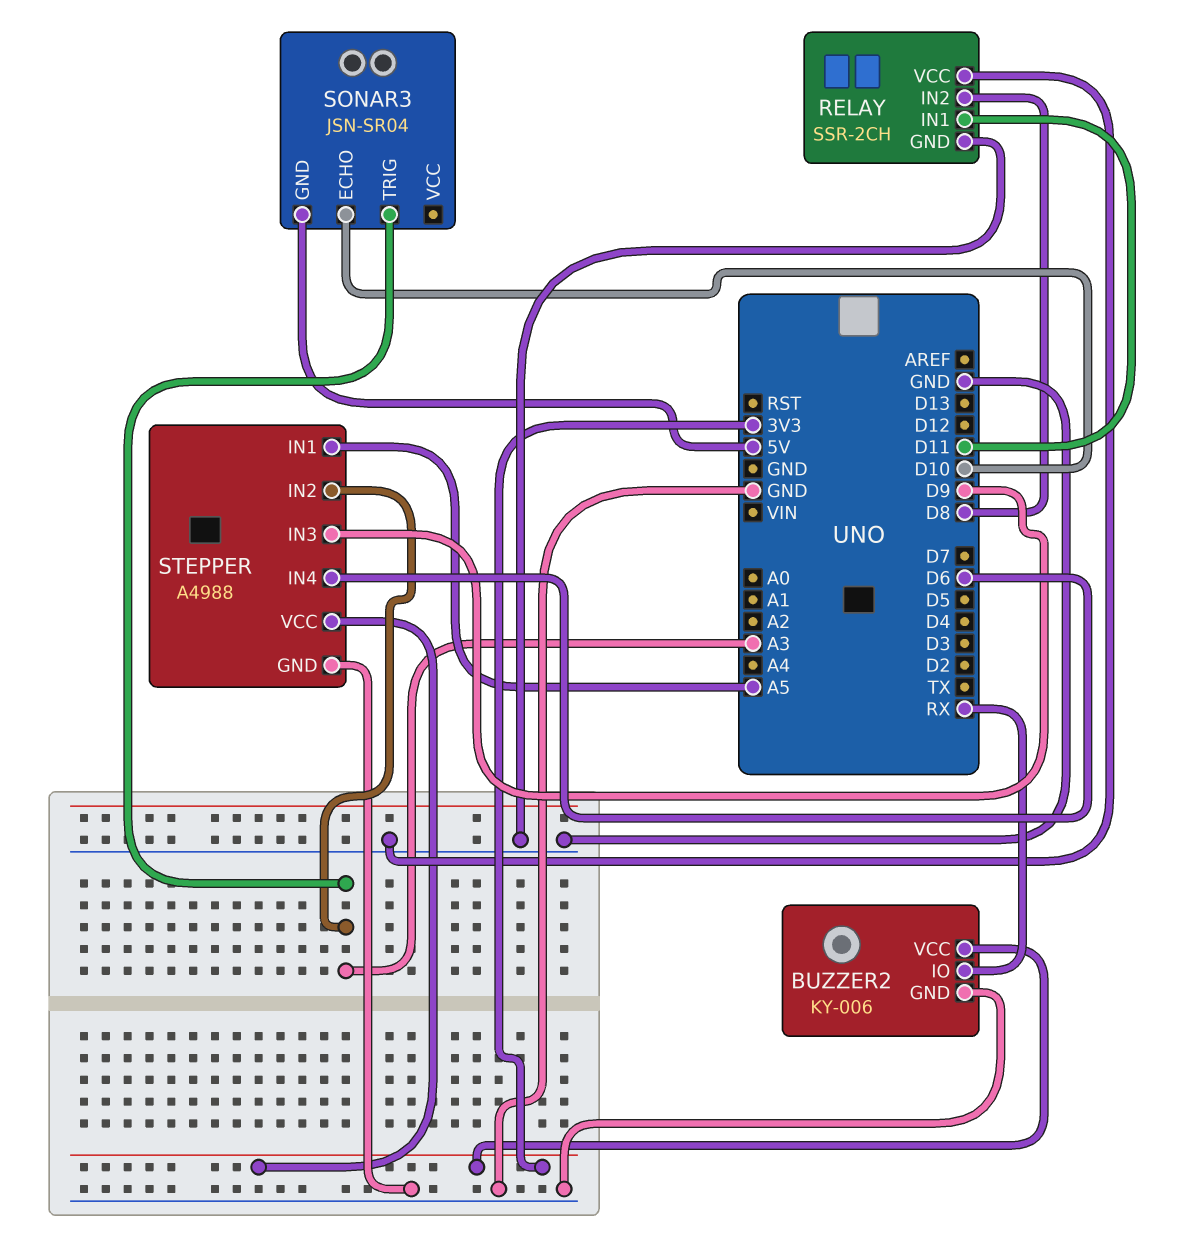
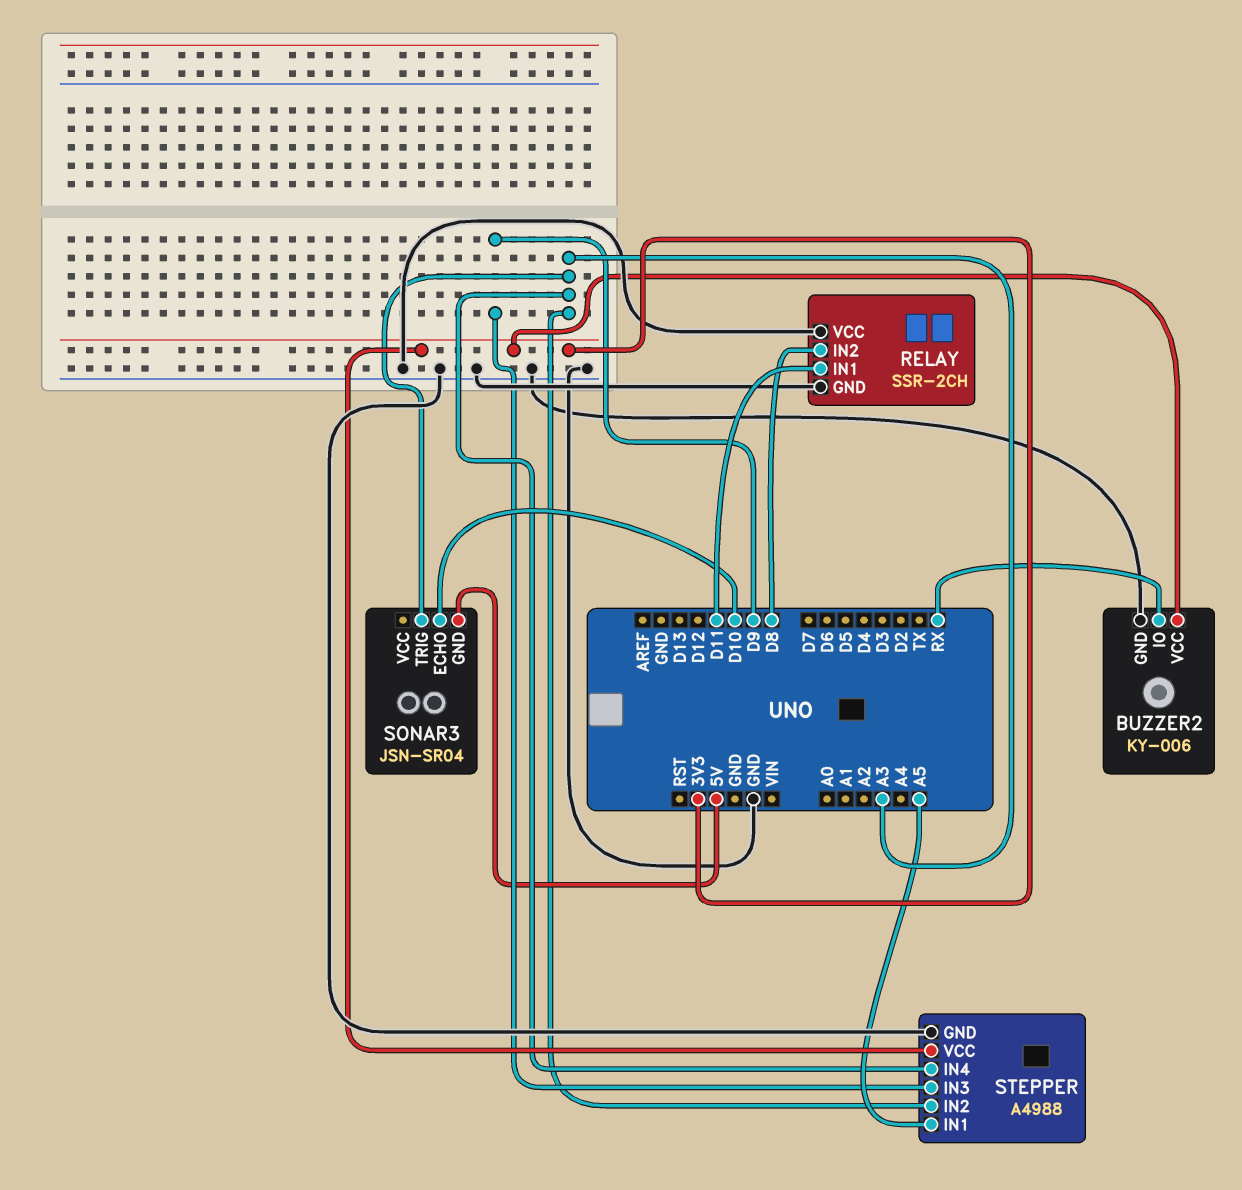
STEPPER pin IN4: D6 -> A3

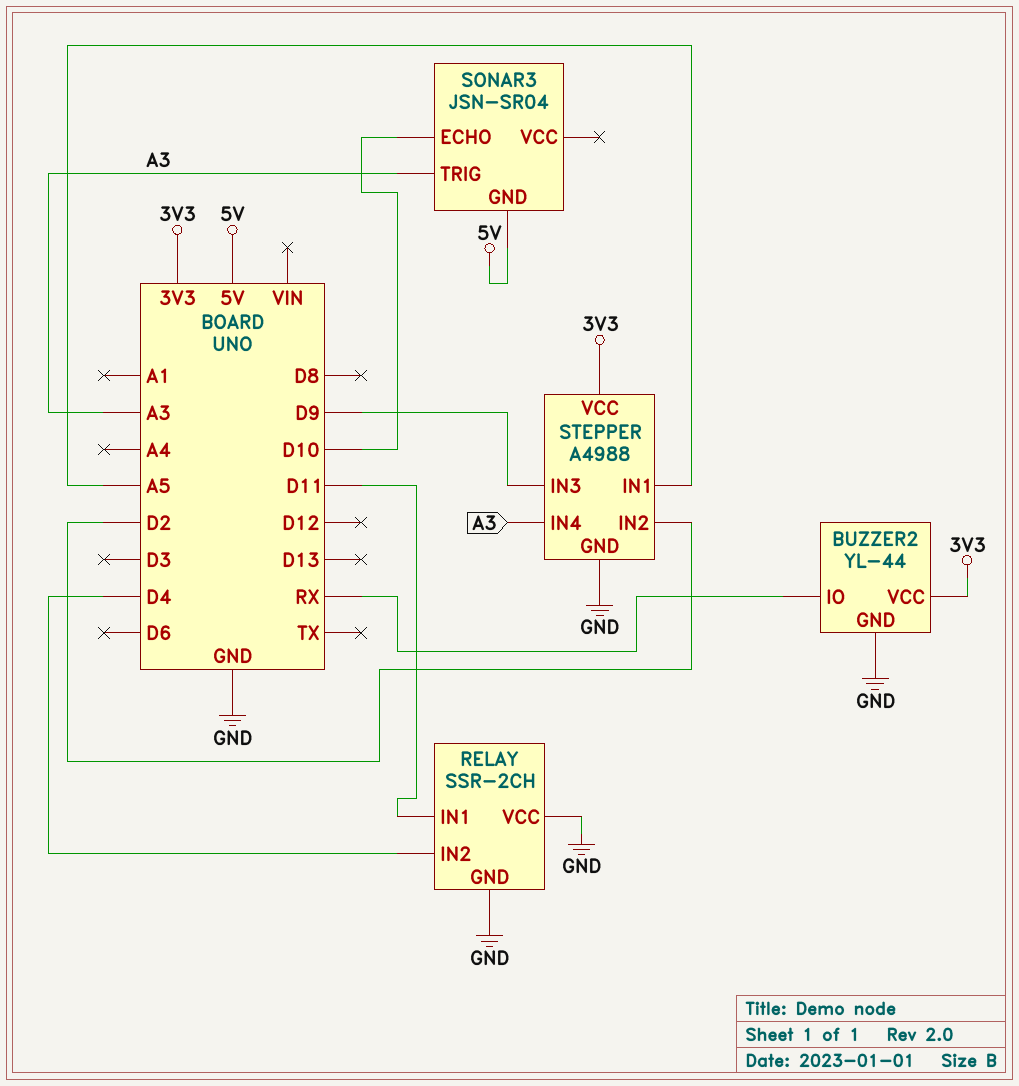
BUZZER2: KY-006 -> YL-44
RELAY pin IN2: D8 -> D4
STEPPER pin IN2: A3 -> D2

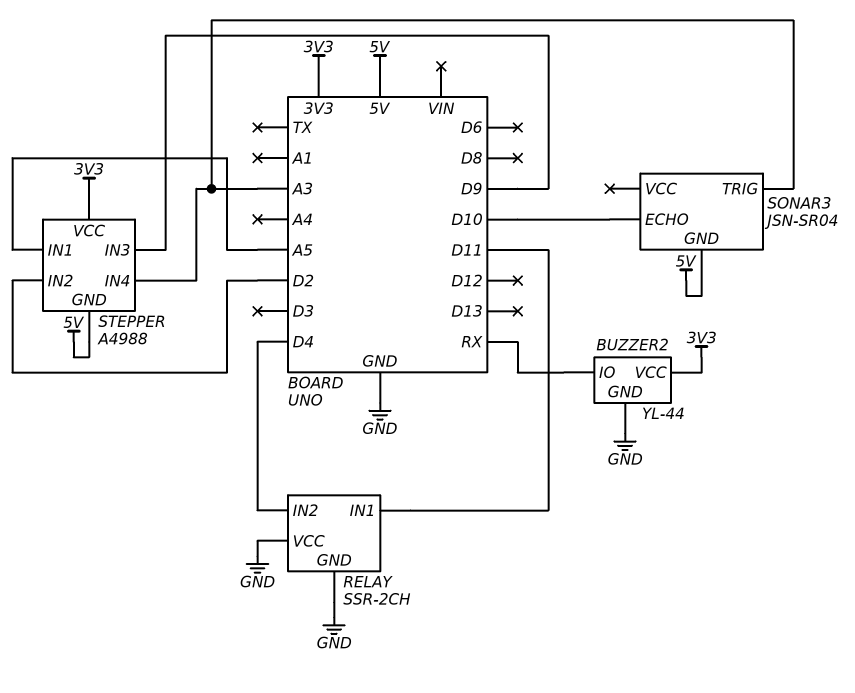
STEPPER pin GND: GND -> 5V

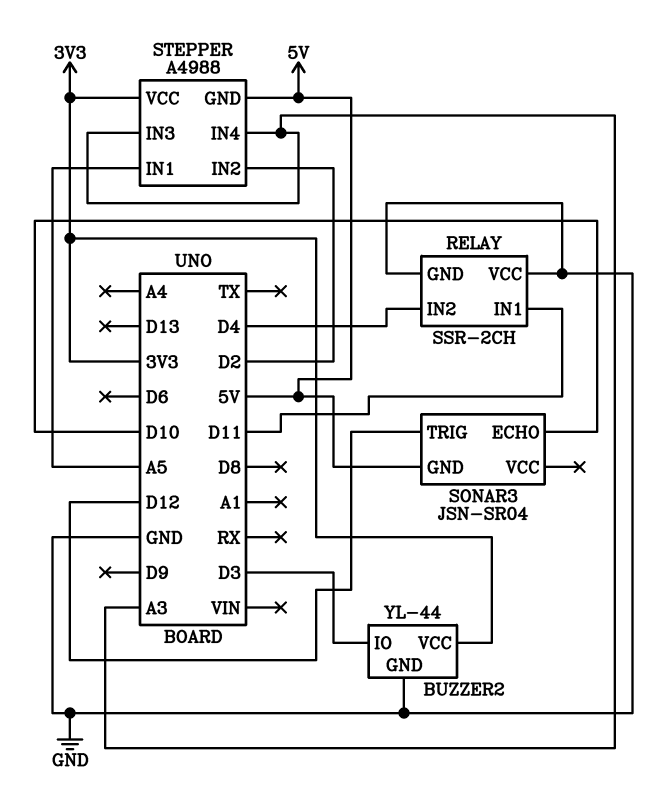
BUZZER2 pin IO: RX -> D3
SONAR3 pin TRIG: A3 -> D12
STEPPER pin IN3: D9 -> A3

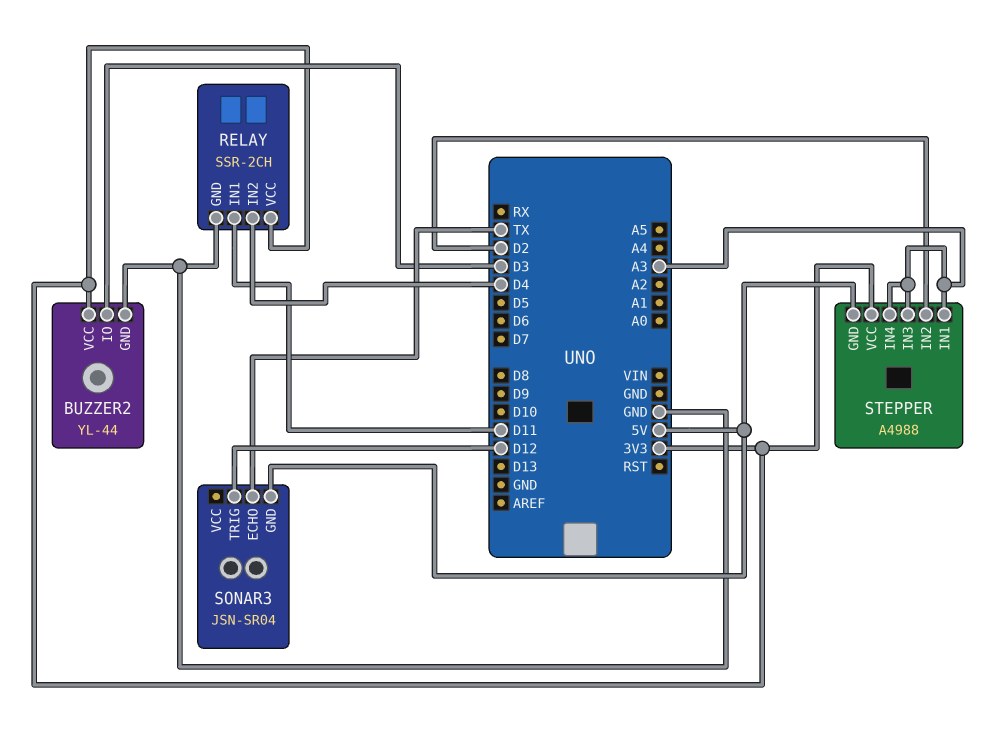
RELAY pin VCC: GND -> 3V3
SONAR3 pin ECHO: D10 -> TX
STEPPER pin IN1: A5 -> A3

